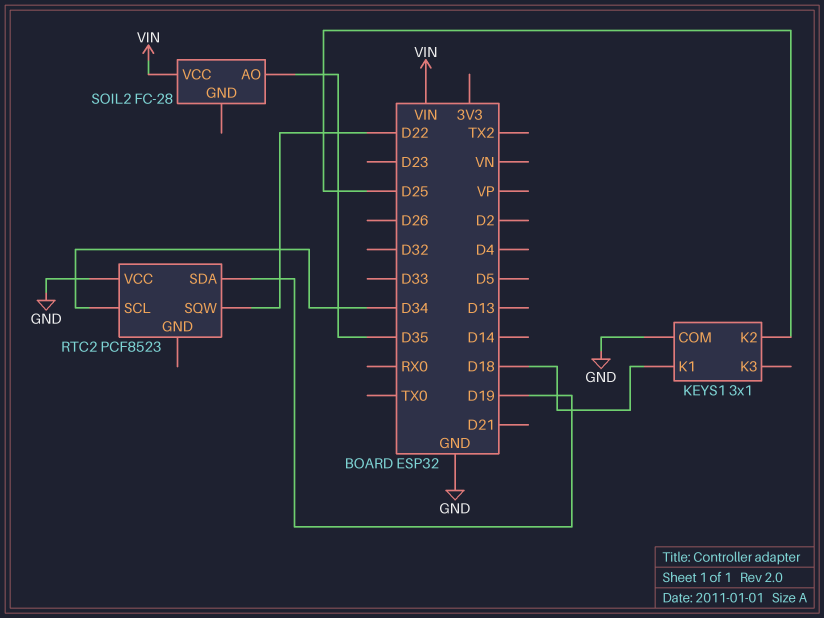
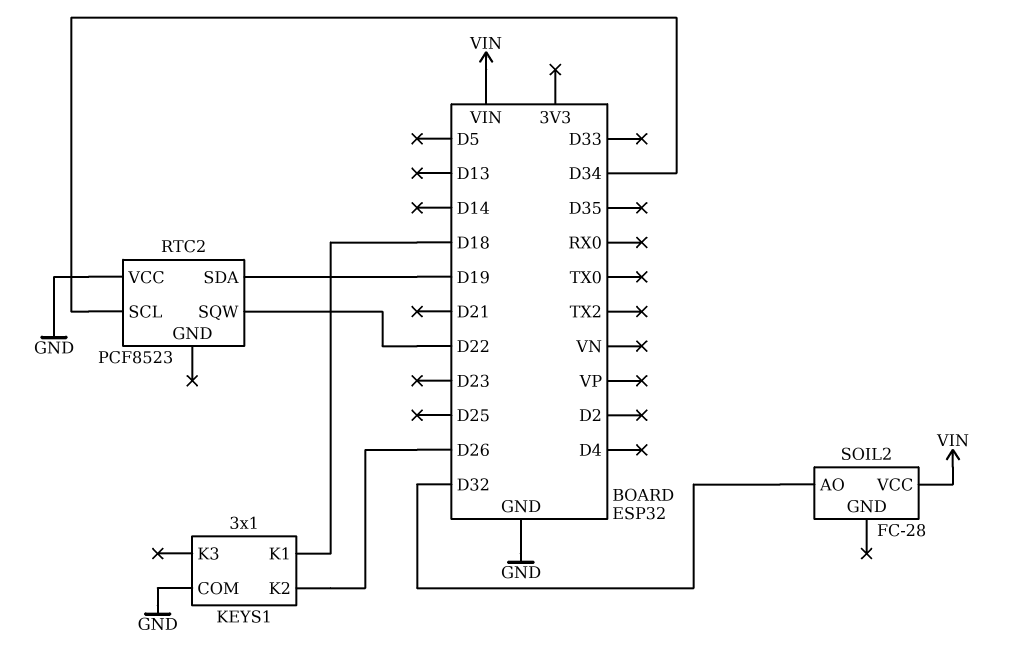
KEYS1 pin K2: D25 -> D26
SOIL2 pin AO: D35 -> D32

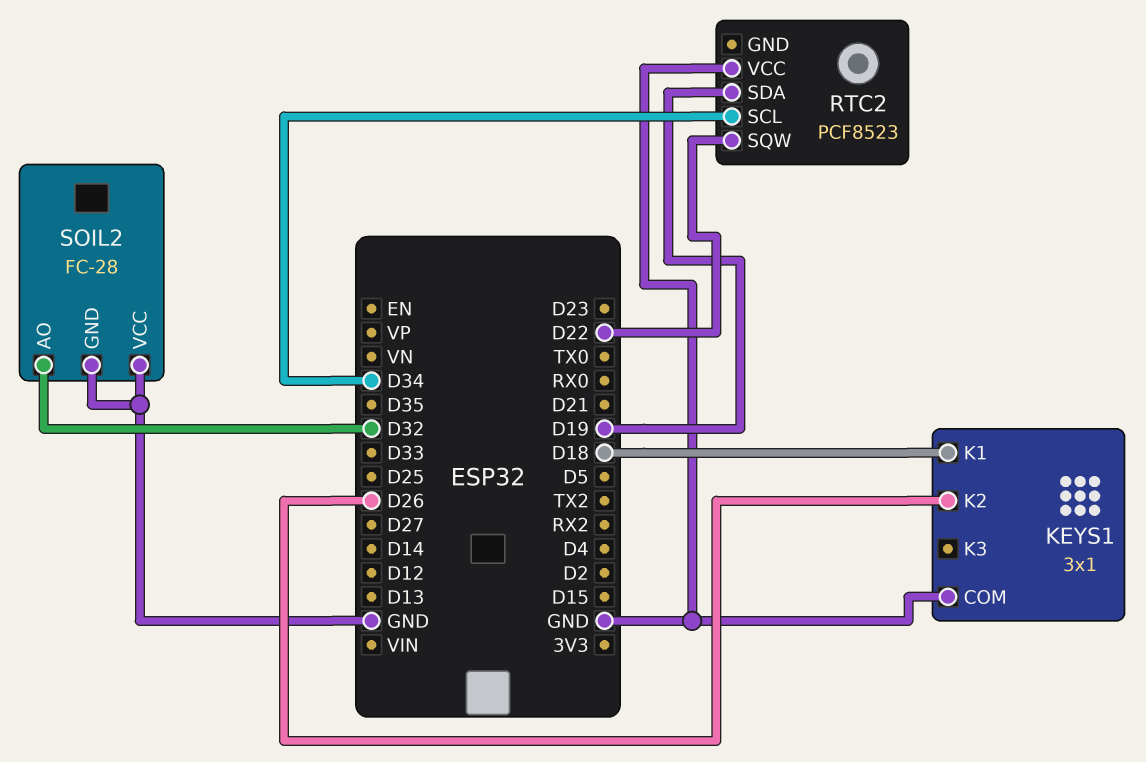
SOIL2 pin GND: none -> GND
SOIL2 pin VCC: VIN -> GND

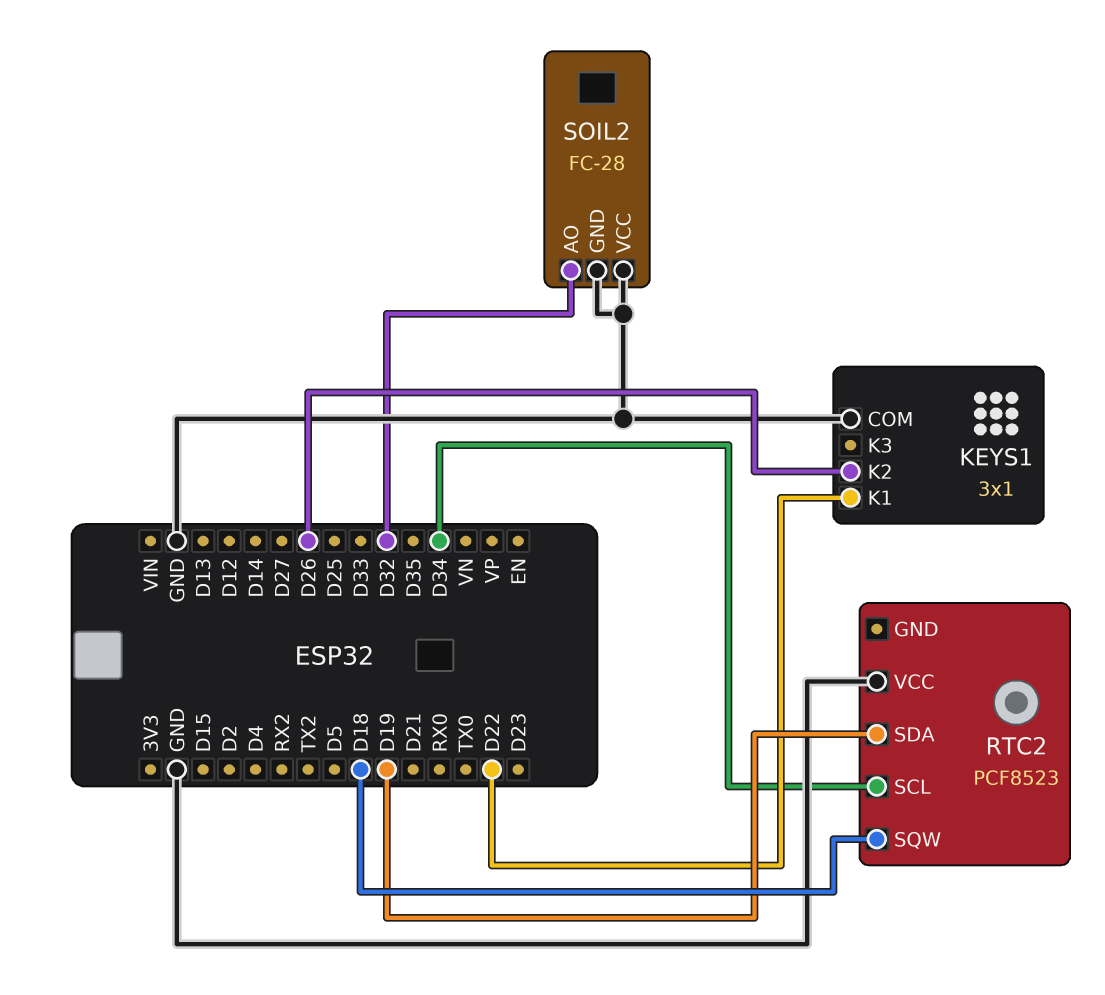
KEYS1 pin K1: D18 -> D22
RTC2 pin SQW: D22 -> D18

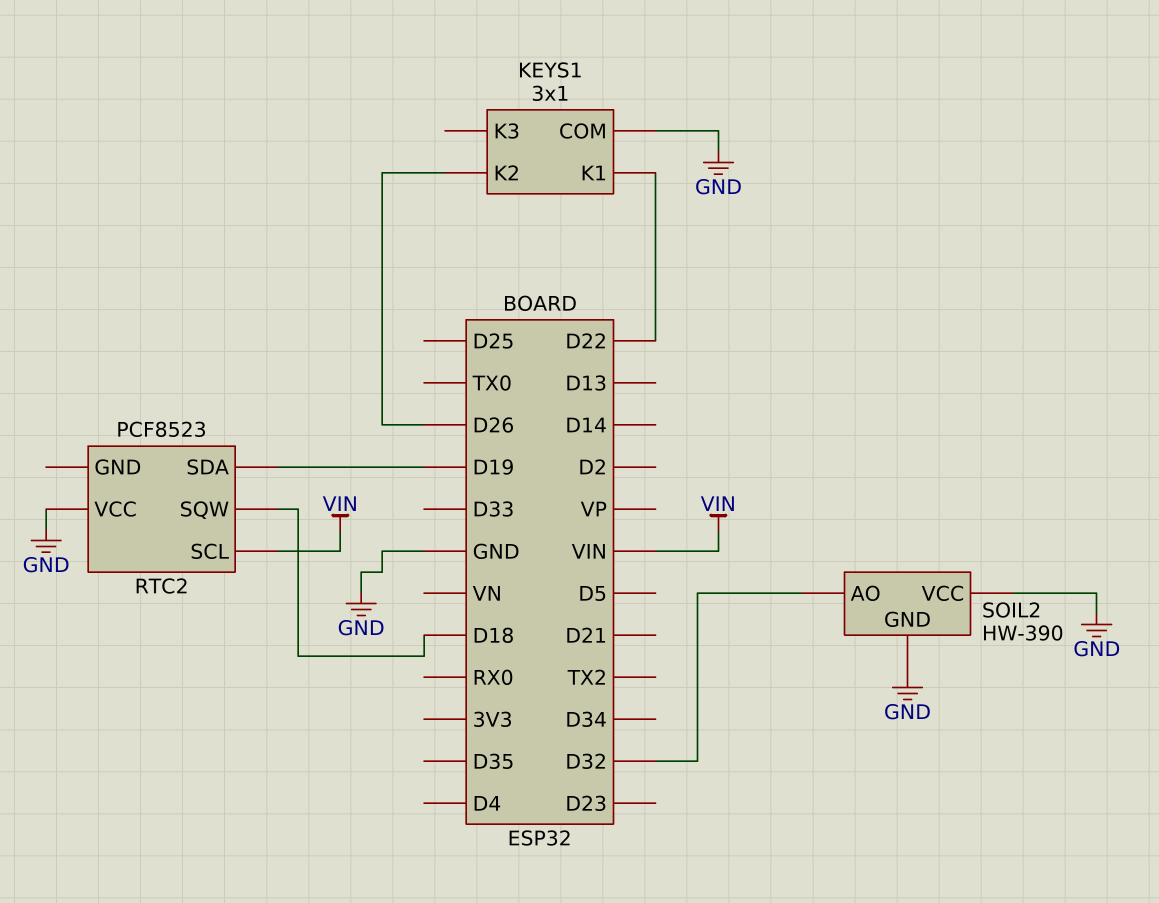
RTC2 pin SCL: D34 -> VIN
SOIL2: FC-28 -> HW-390

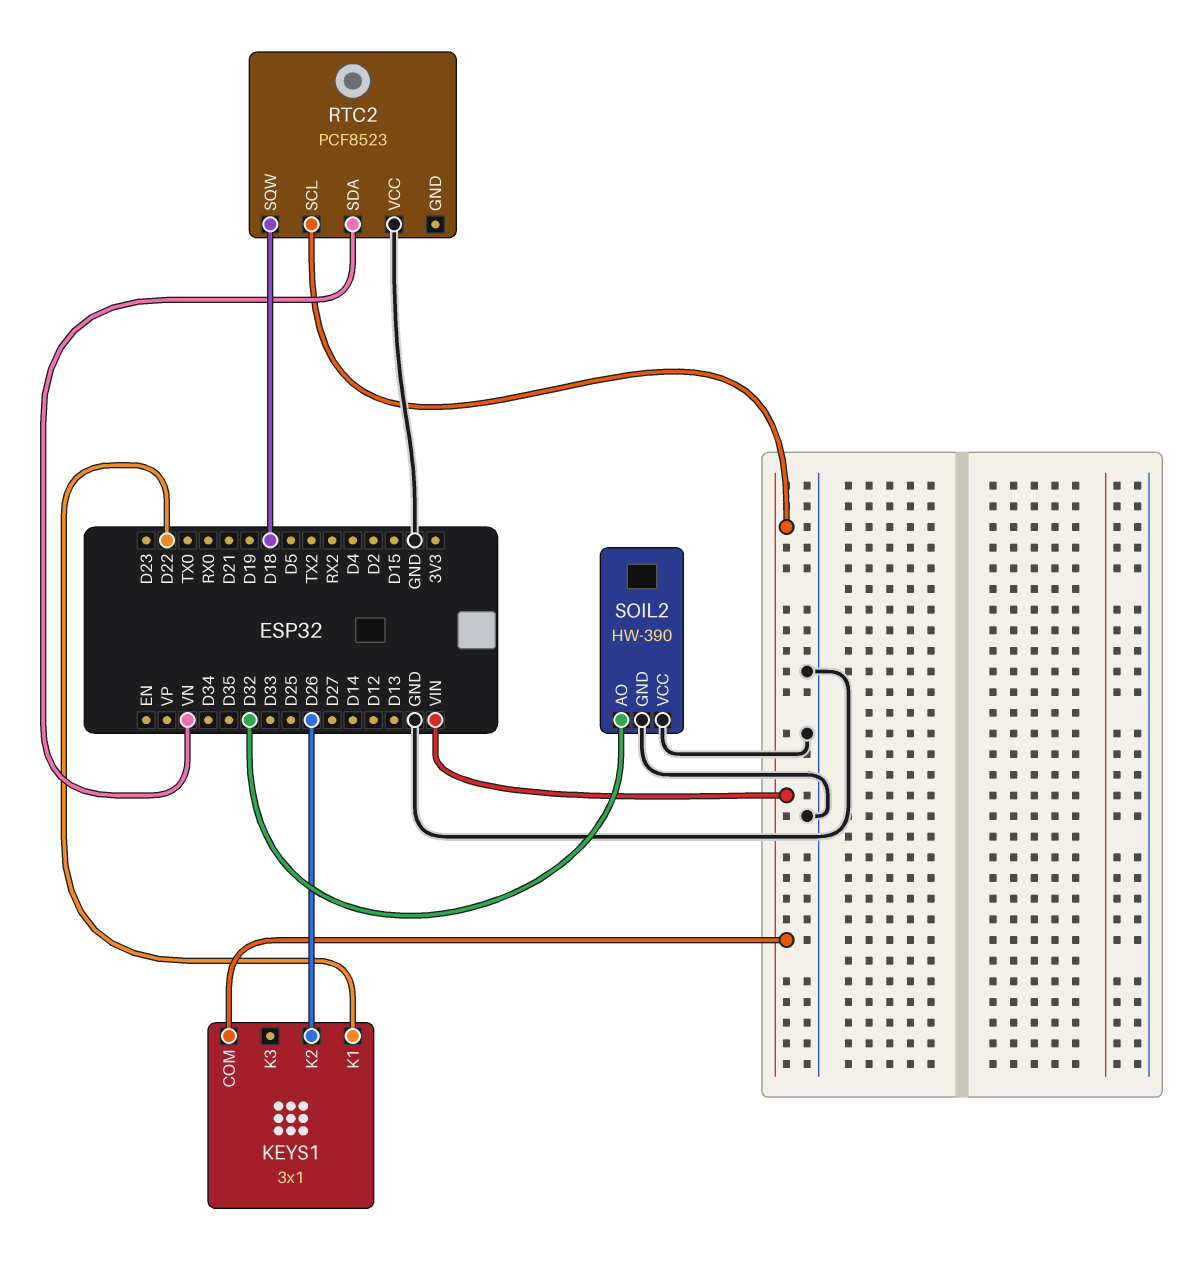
KEYS1 pin COM: GND -> VIN
RTC2 pin SDA: D19 -> VN

